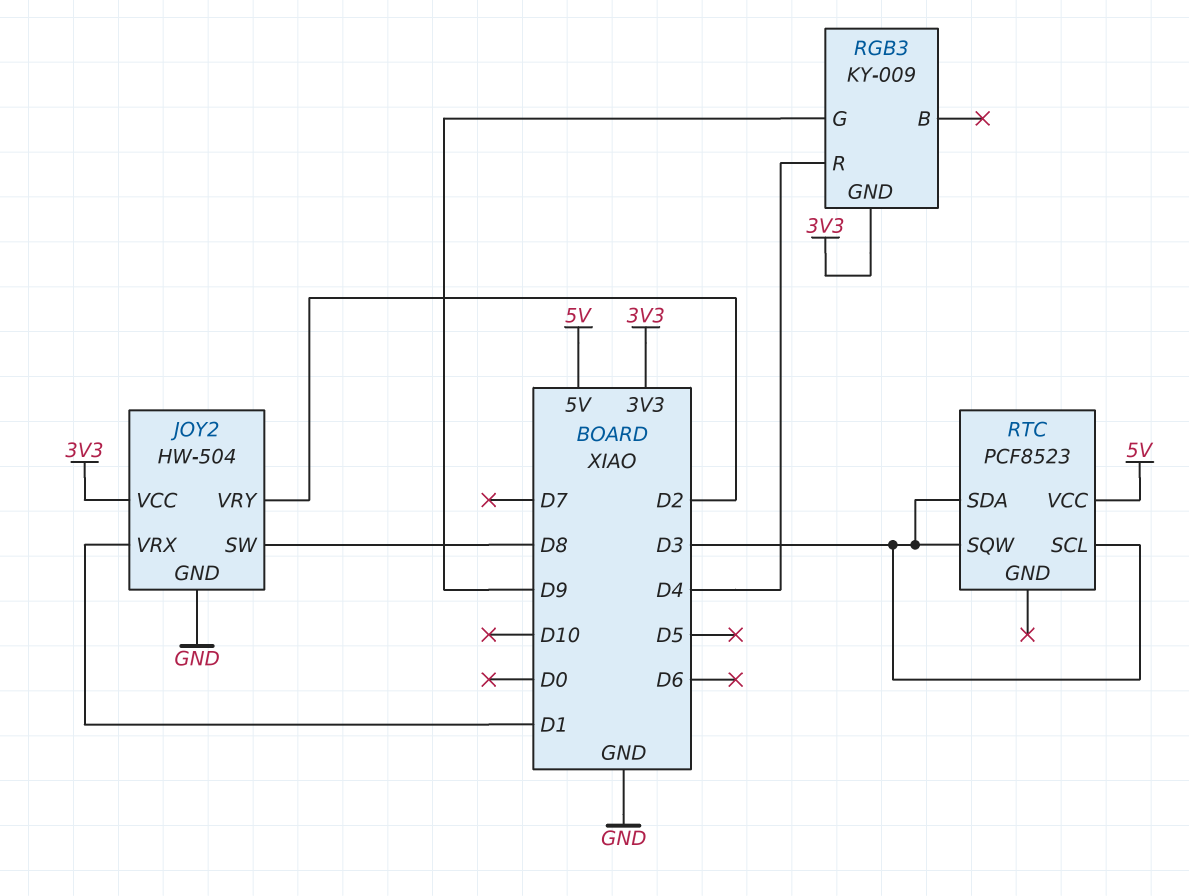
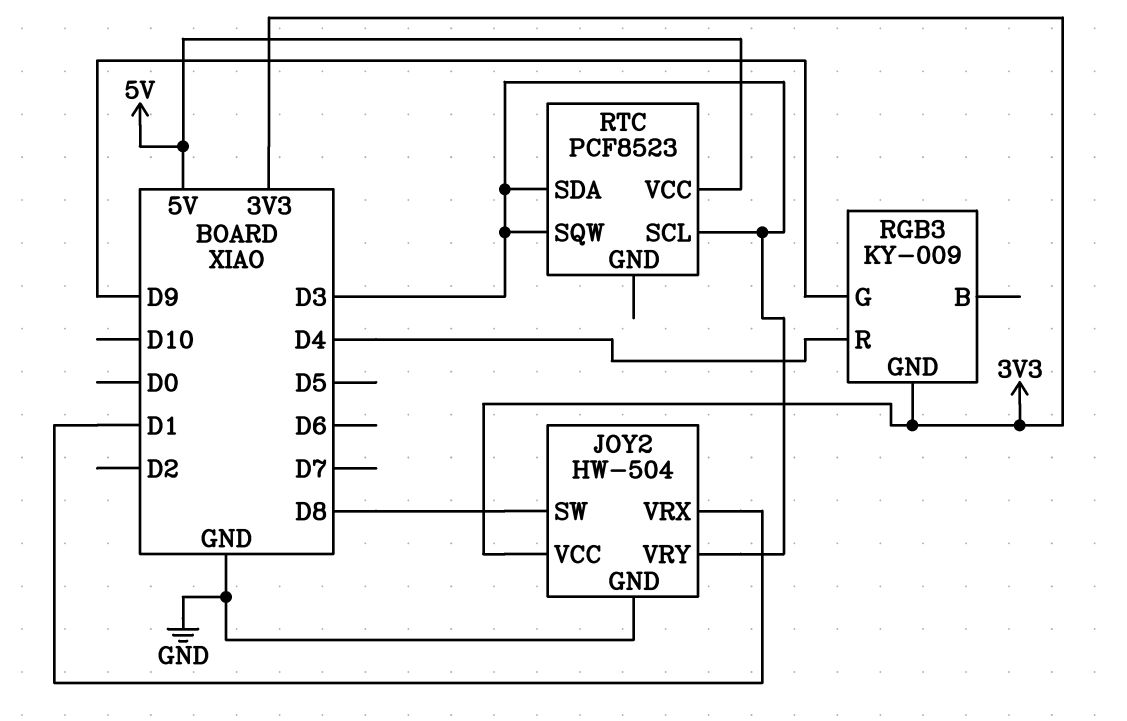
JOY2 pin VRY: D2 -> D3

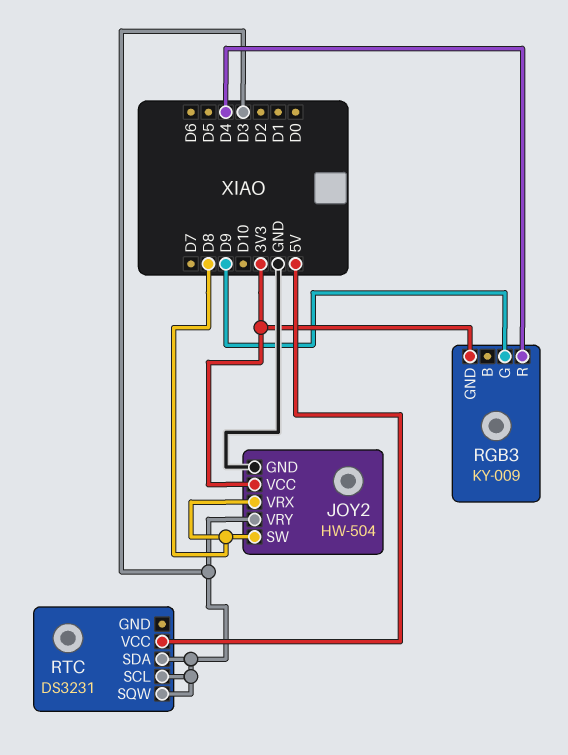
JOY2 pin VRX: D1 -> D8
RTC: PCF8523 -> DS3231

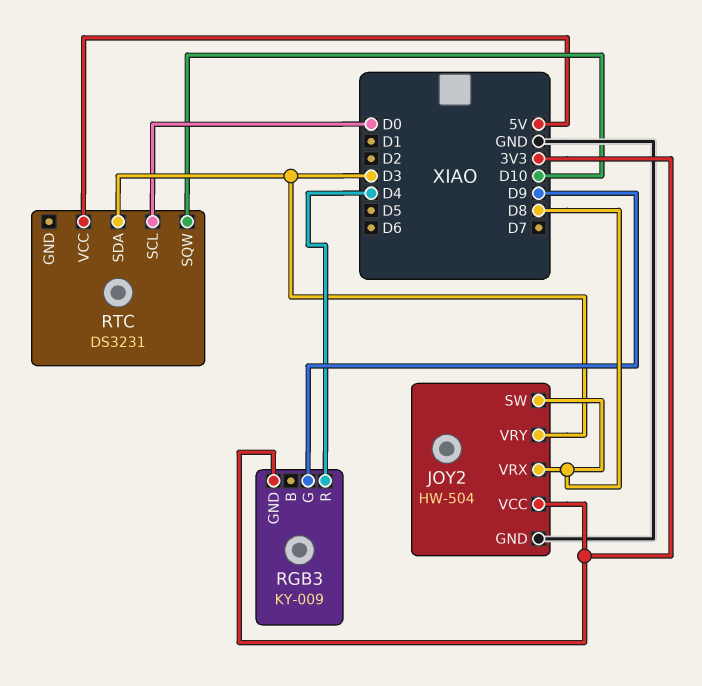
RTC pin SCL: D3 -> D0
RTC pin SQW: D3 -> D10

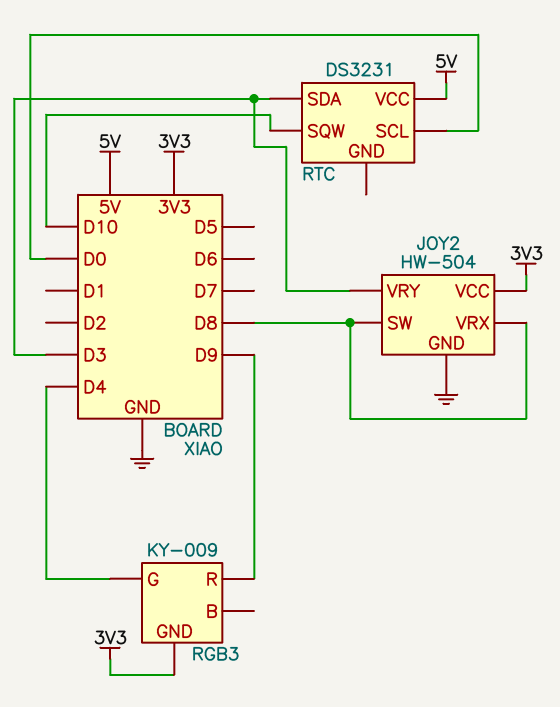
RGB3 pin G: D9 -> D4
RGB3 pin R: D4 -> D9

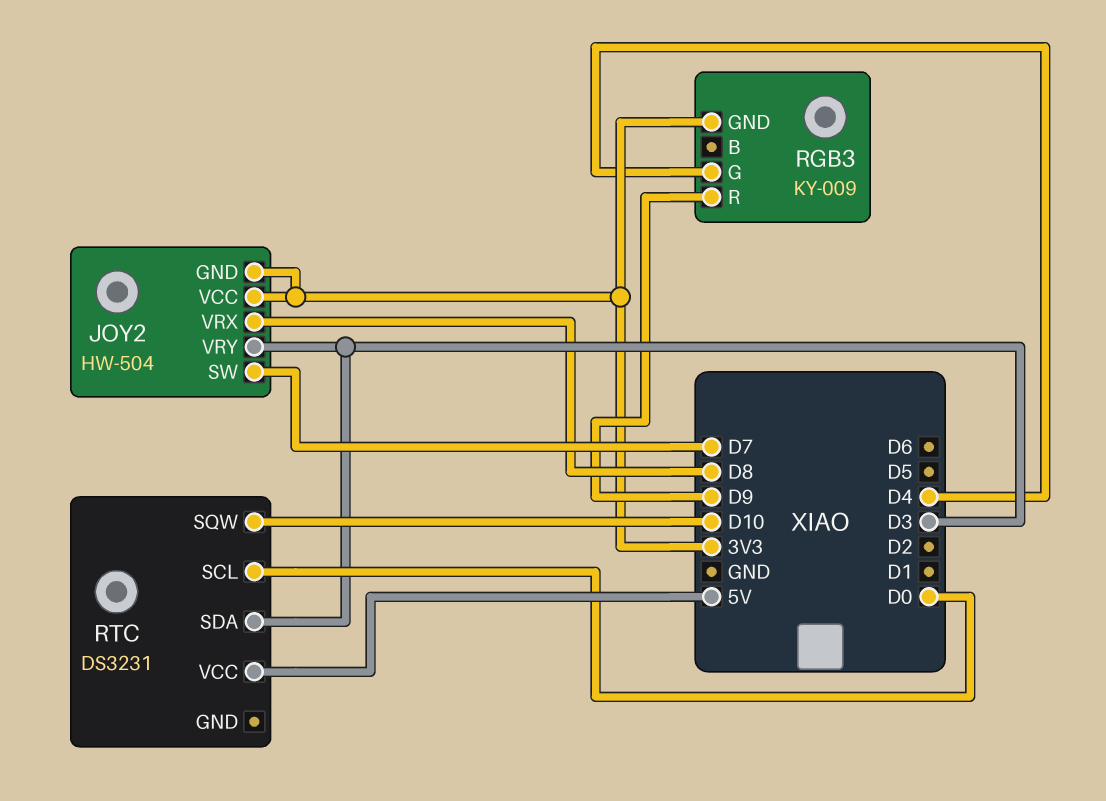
JOY2 pin GND: GND -> 3V3
JOY2 pin SW: D8 -> D7

